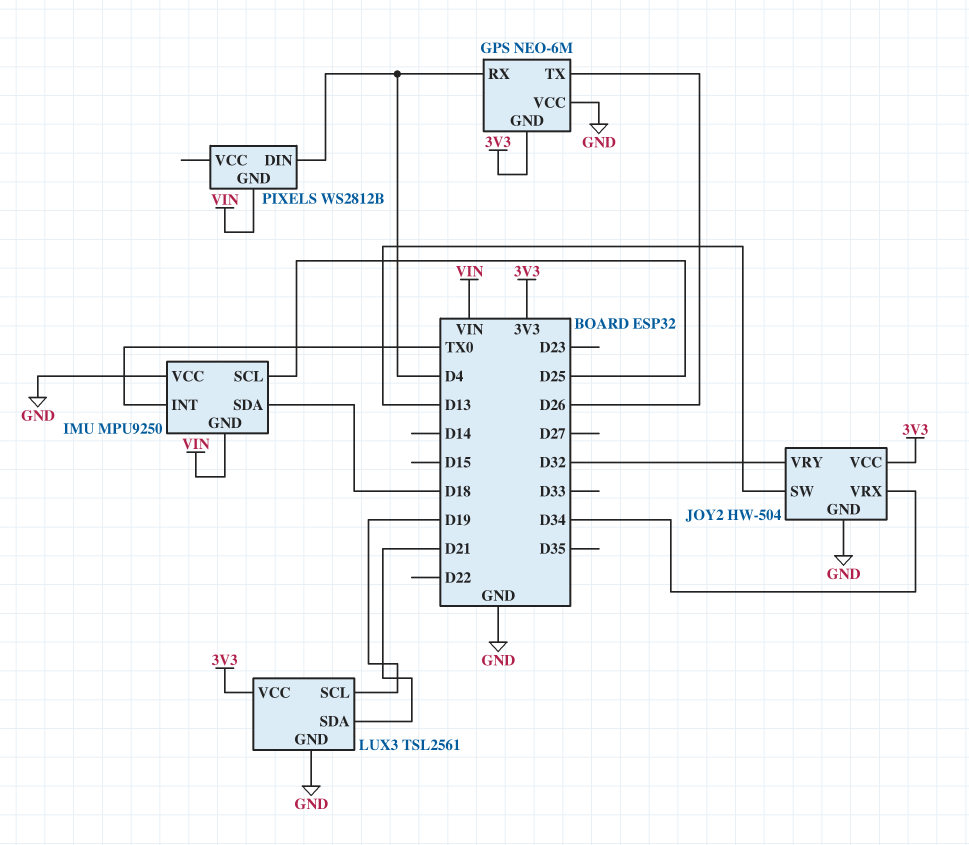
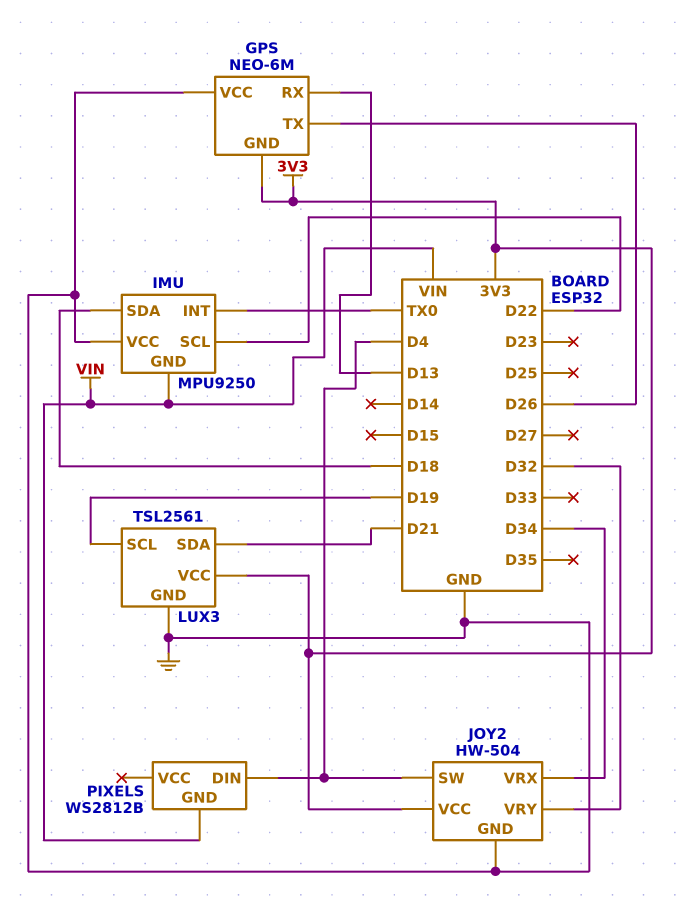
GPS pin RX: D4 -> D13
IMU pin SCL: D25 -> D22
JOY2 pin SW: D13 -> D4

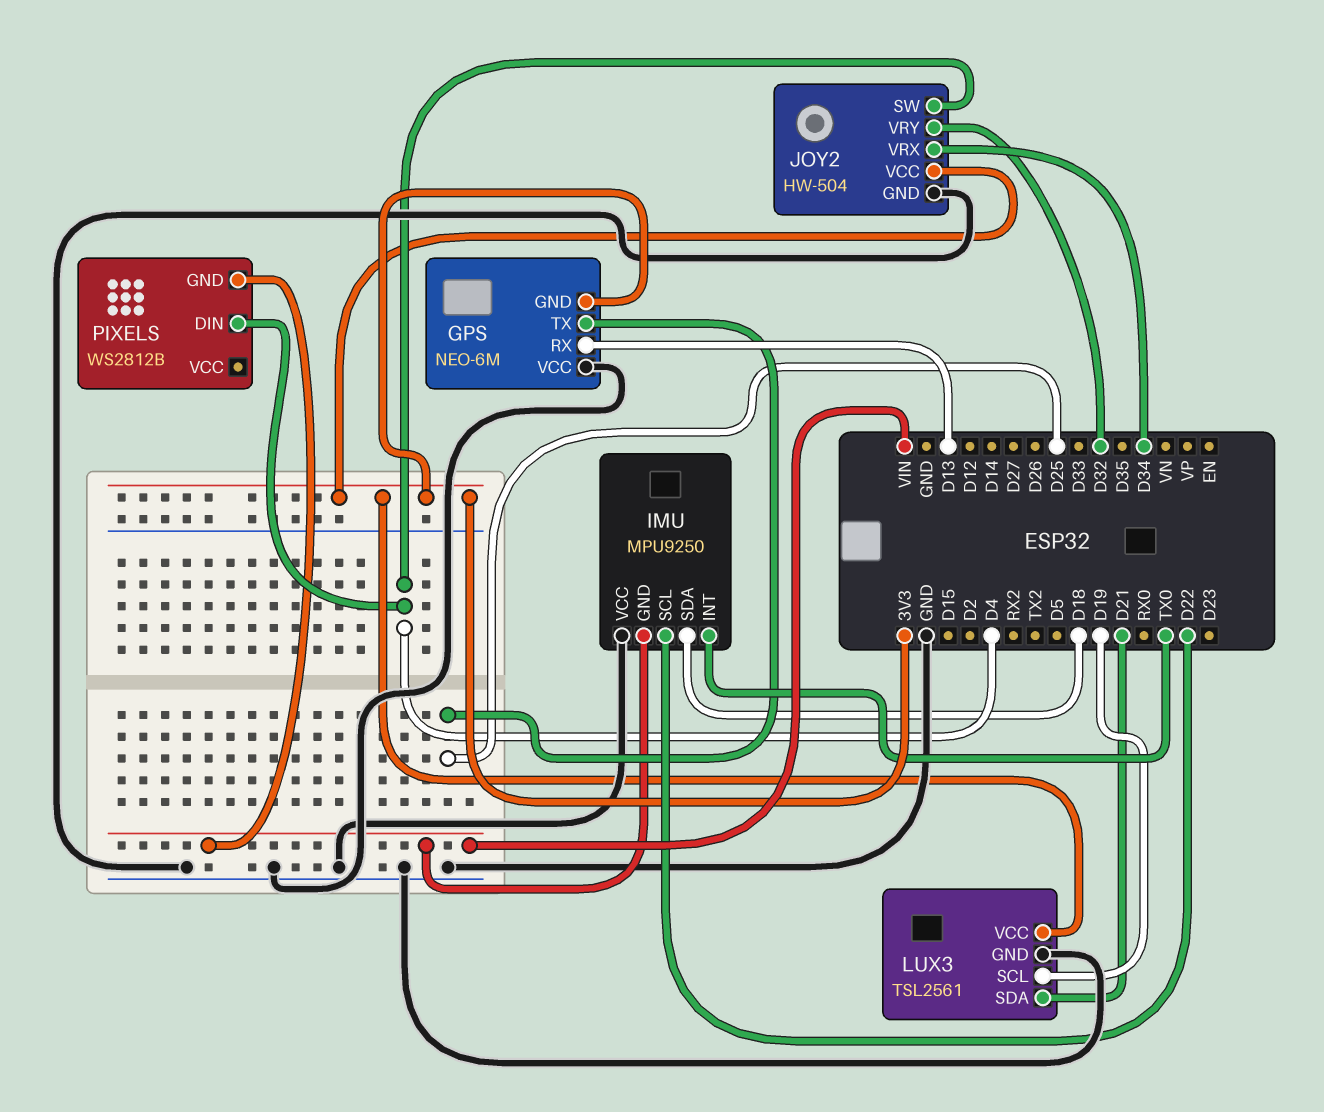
GPS pin TX: D26 -> D25

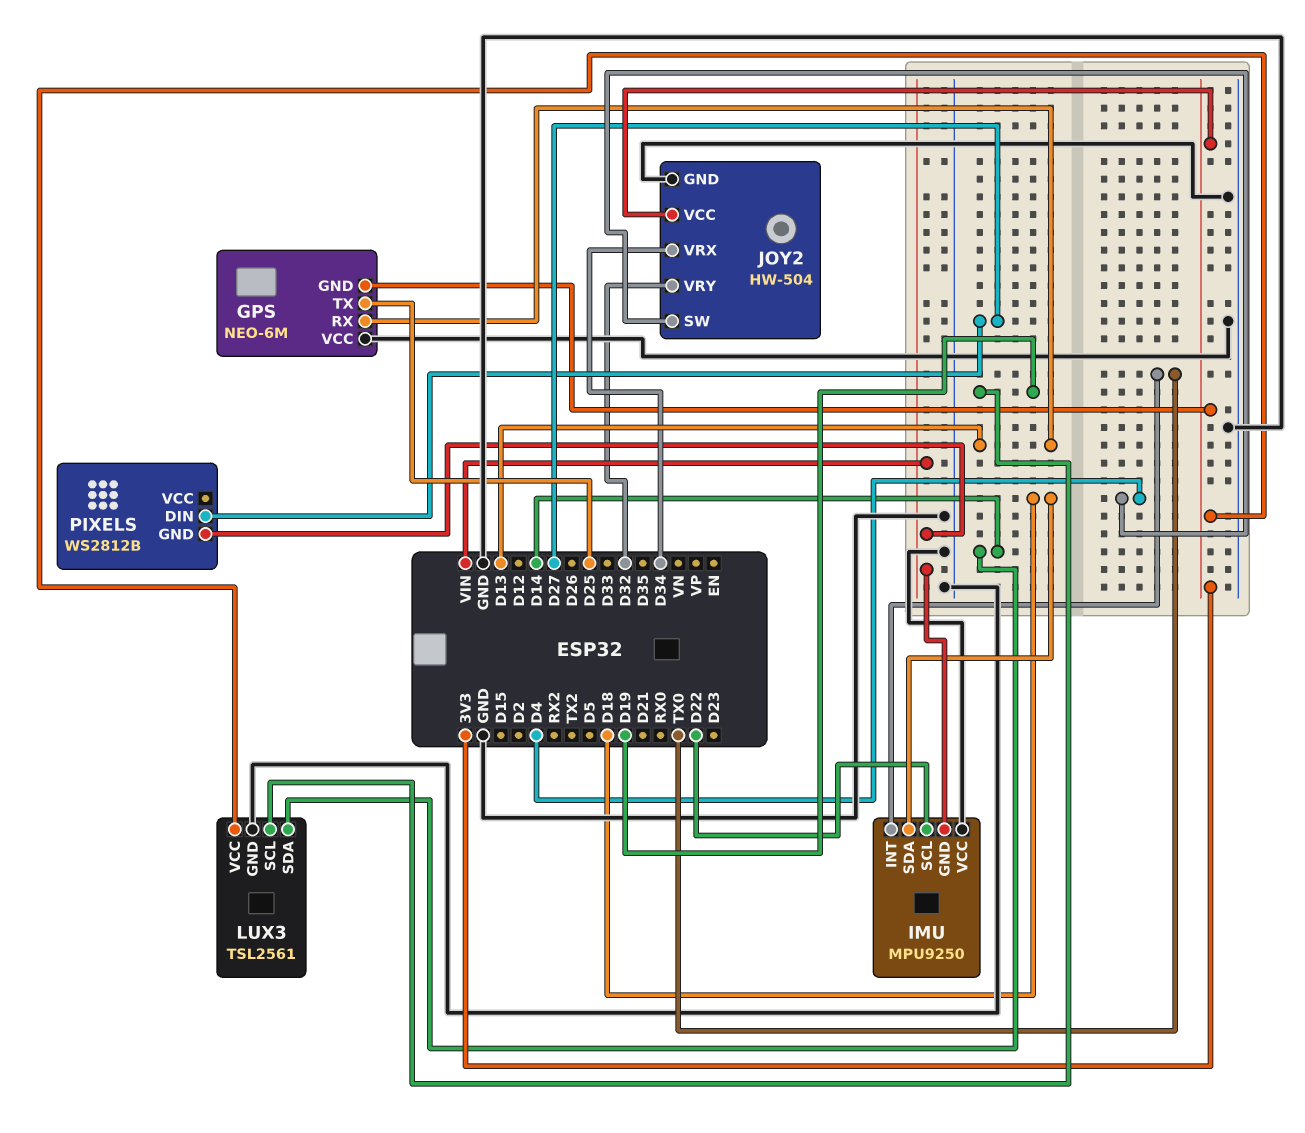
LUX3 pin SDA: D21 -> D14
PIXELS pin DIN: D4 -> D27

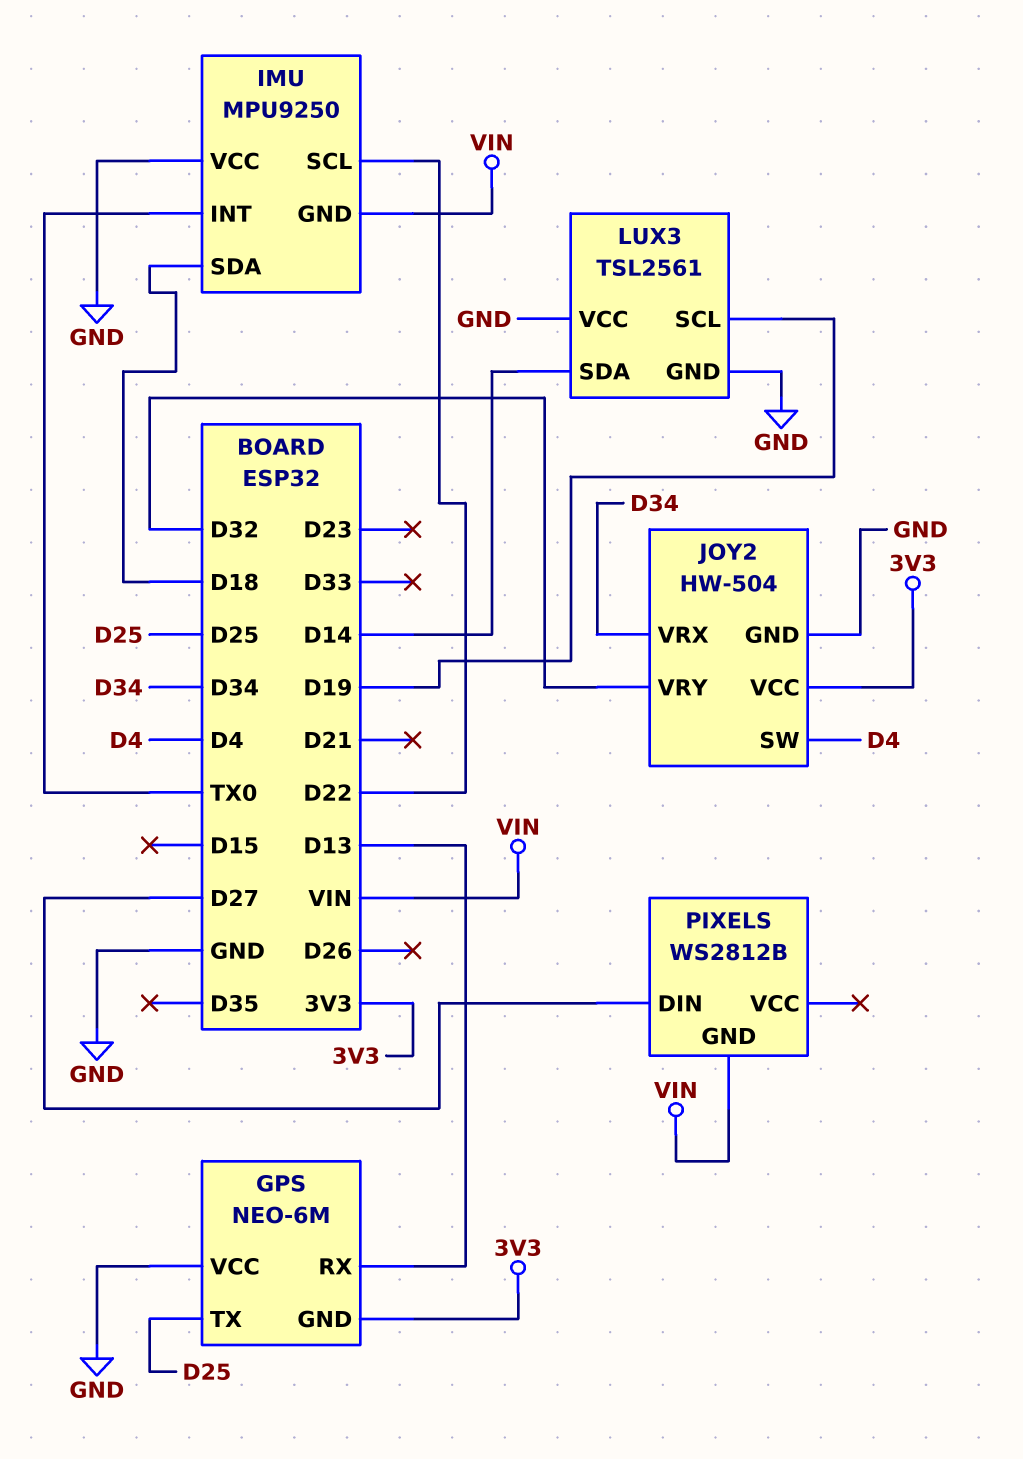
LUX3 pin VCC: 3V3 -> GND

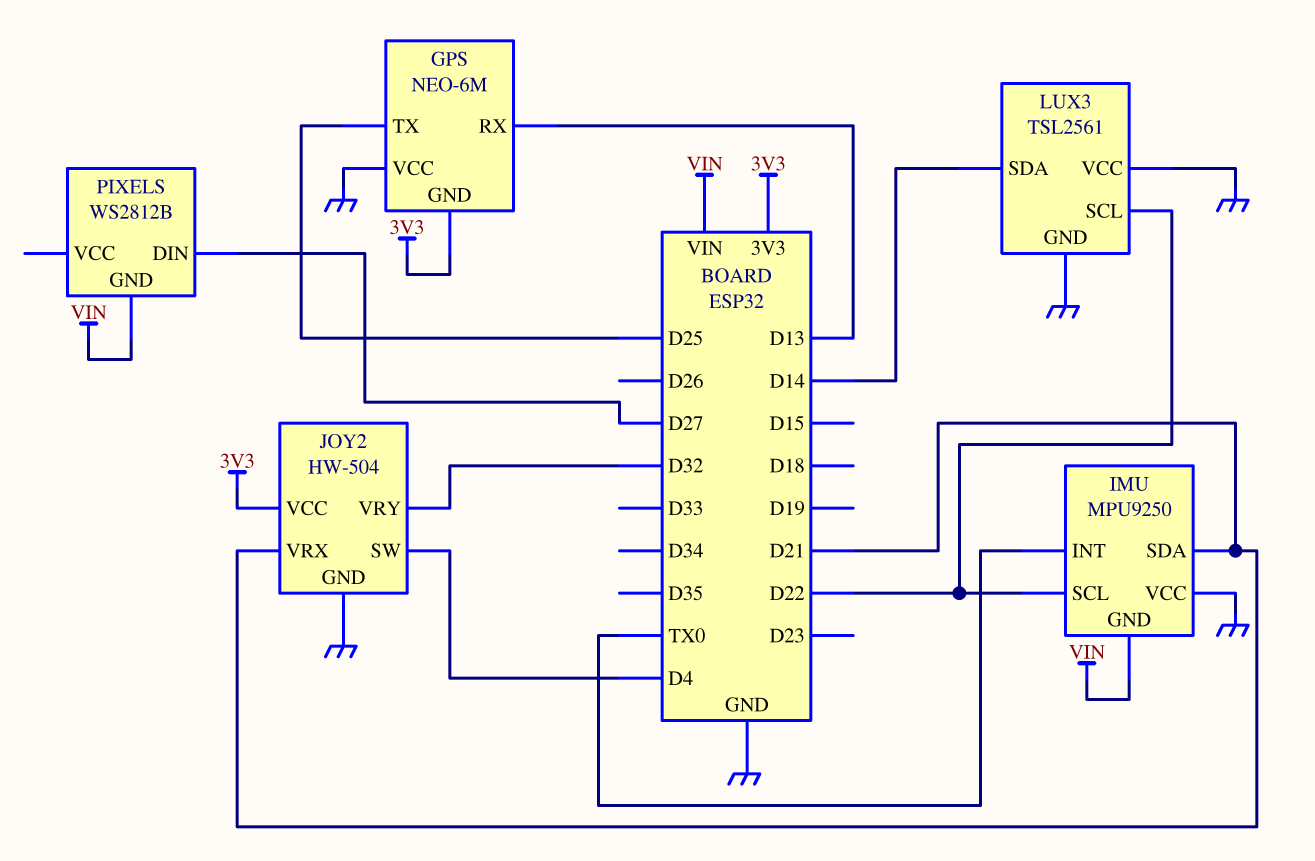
IMU pin SDA: D18 -> D21
JOY2 pin VRX: D34 -> D21
LUX3 pin SCL: D19 -> D22

